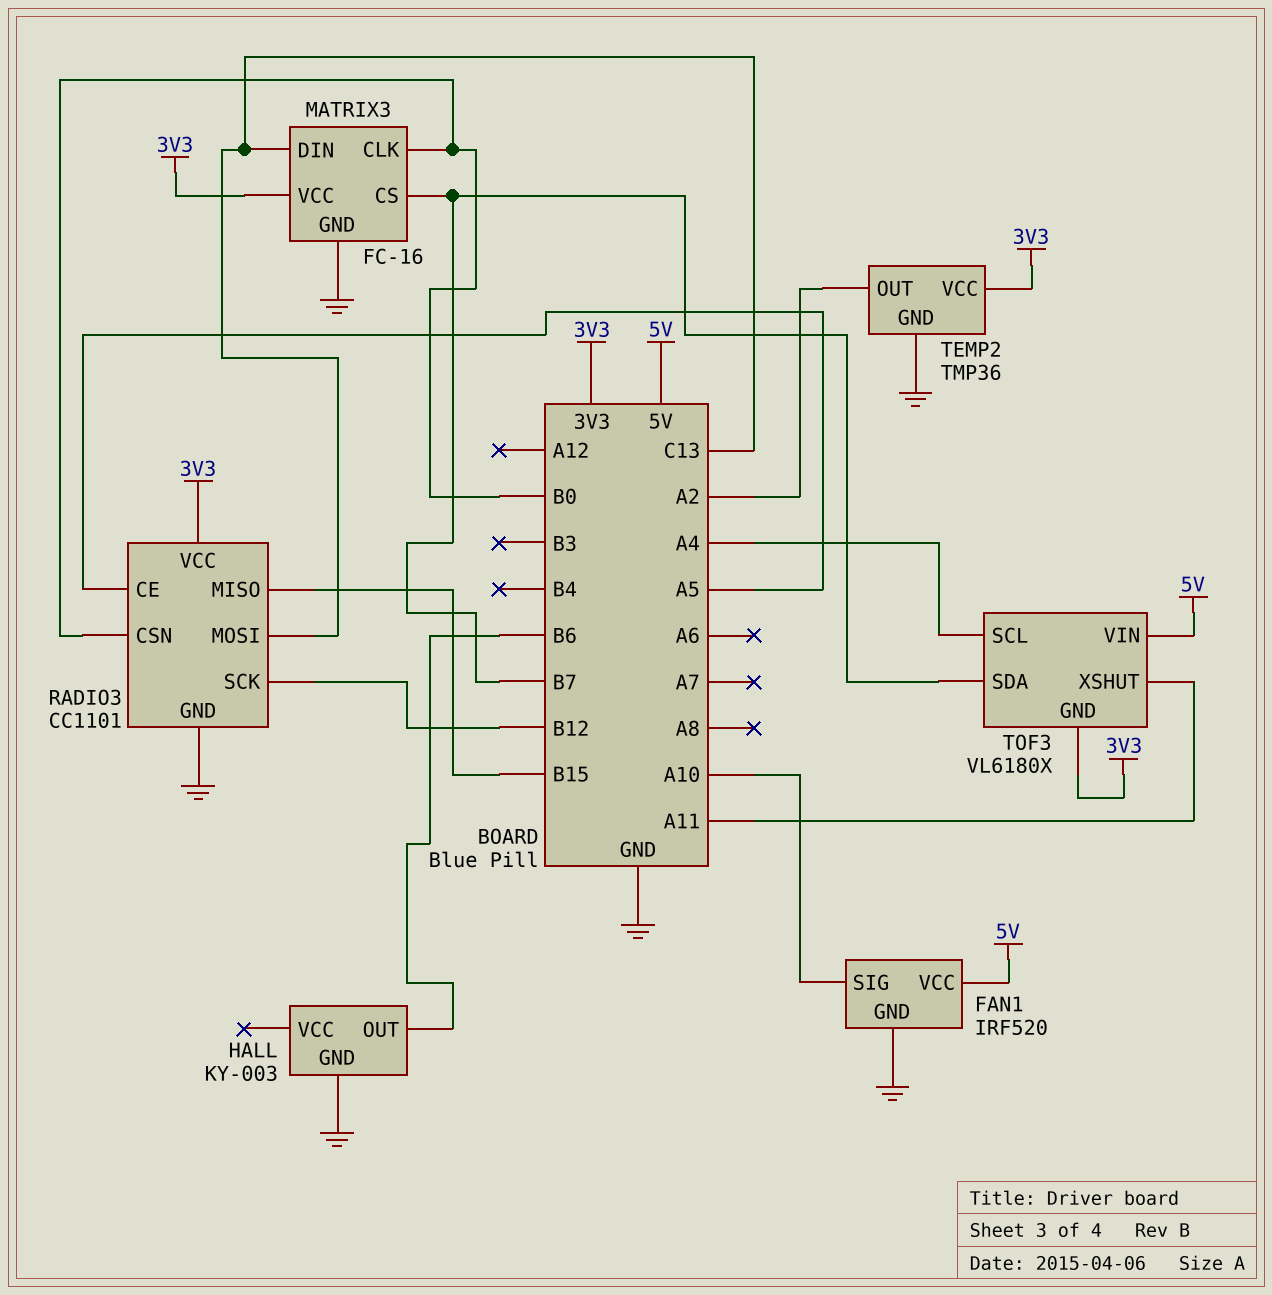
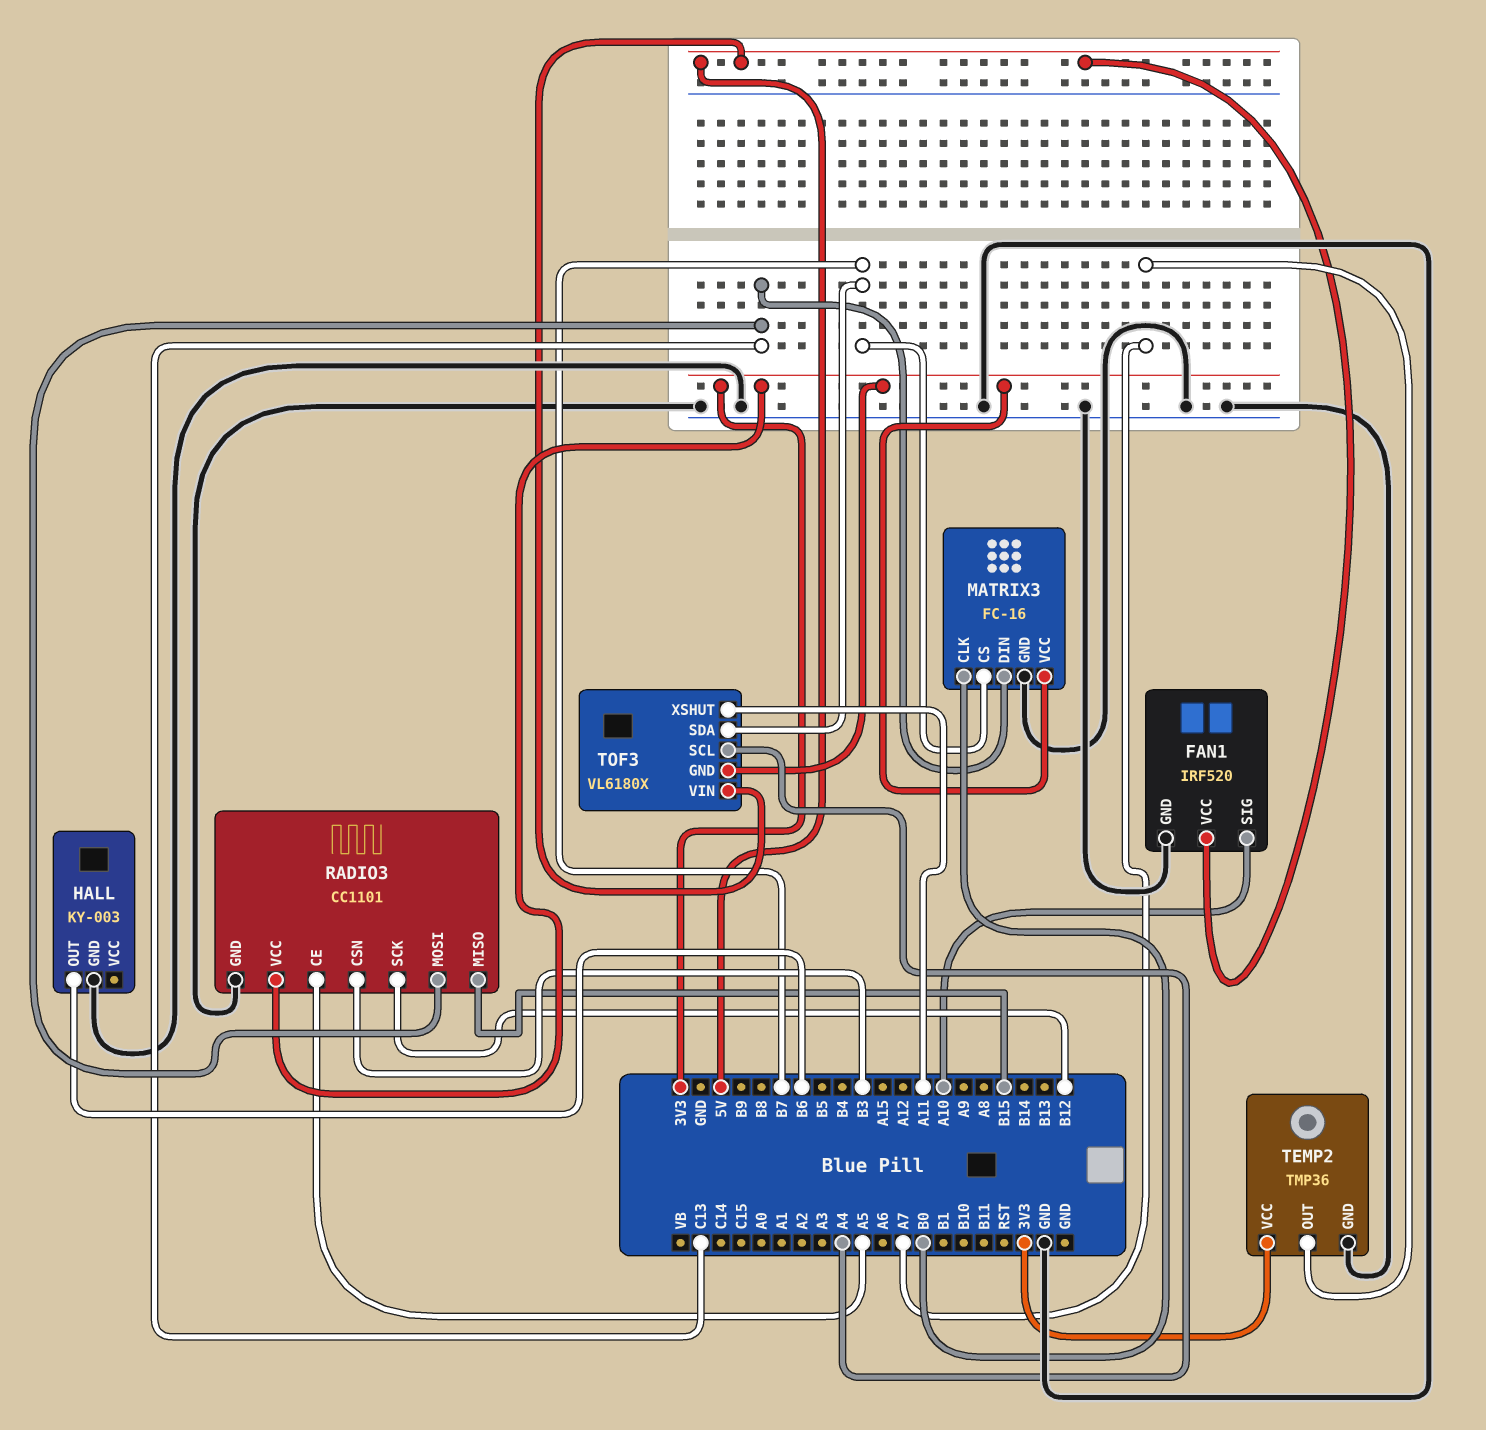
RADIO3 pin CSN: B0 -> B3
TEMP2 pin OUT: A2 -> A7

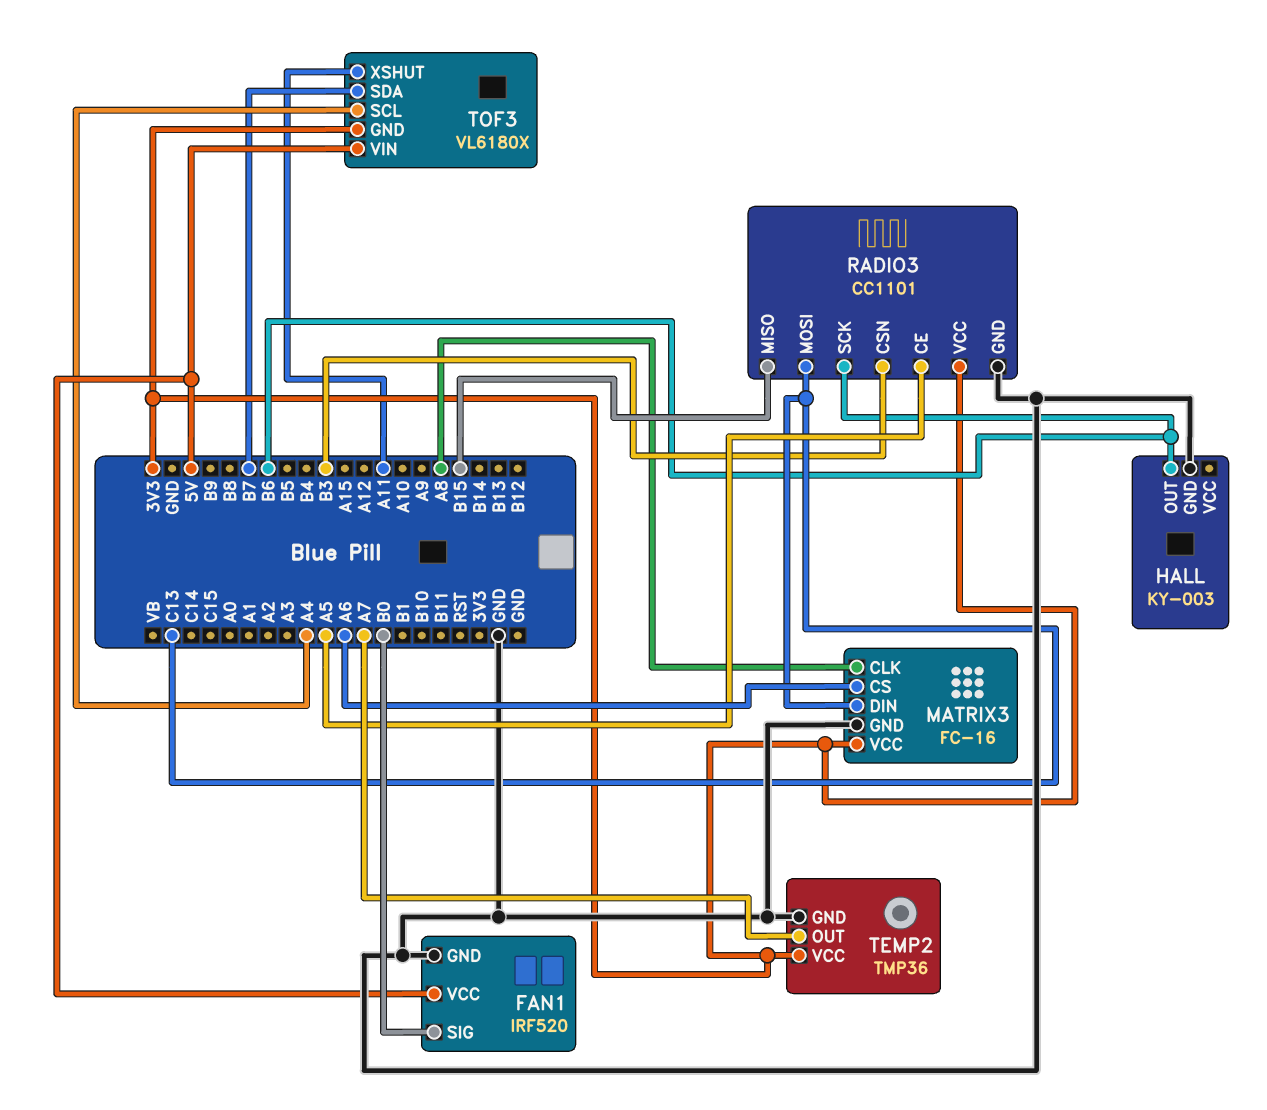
FAN1 pin SIG: A10 -> B0
MATRIX3 pin CLK: B0 -> A8
MATRIX3 pin CS: B7 -> A6
RADIO3 pin SCK: B12 -> B6

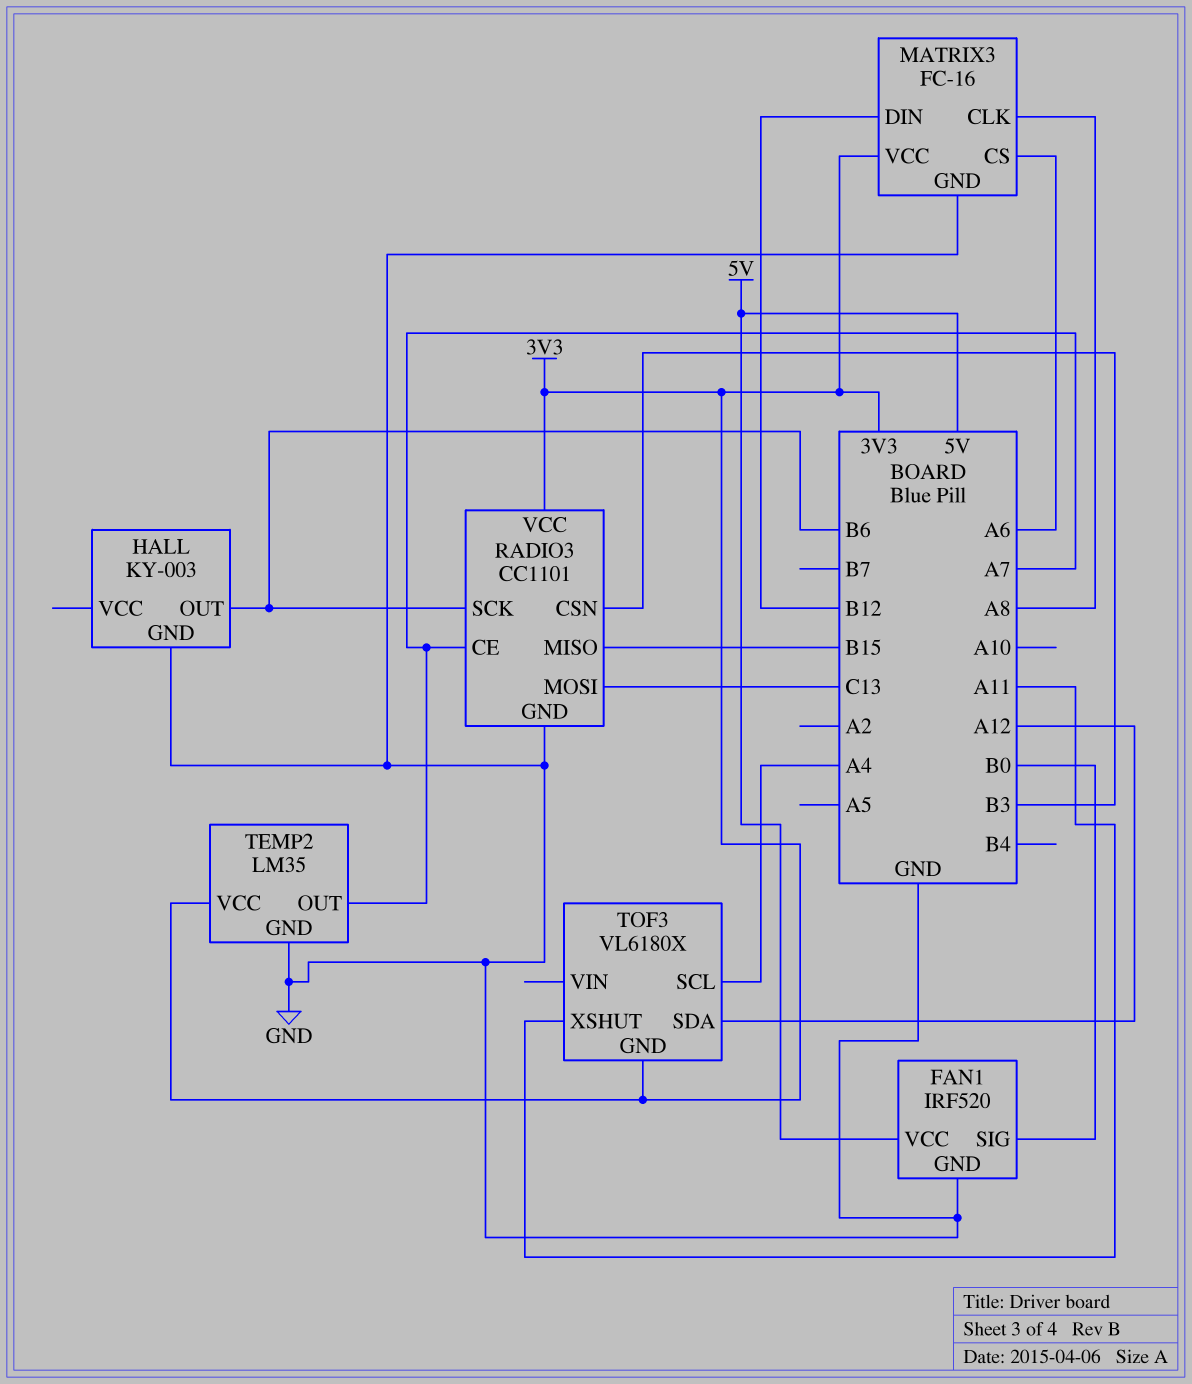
MATRIX3 pin DIN: C13 -> B12
RADIO3 pin CE: A5 -> A7
TEMP2: TMP36 -> LM35
TOF3 pin SDA: B7 -> A12
TOF3 pin VIN: 5V -> none

